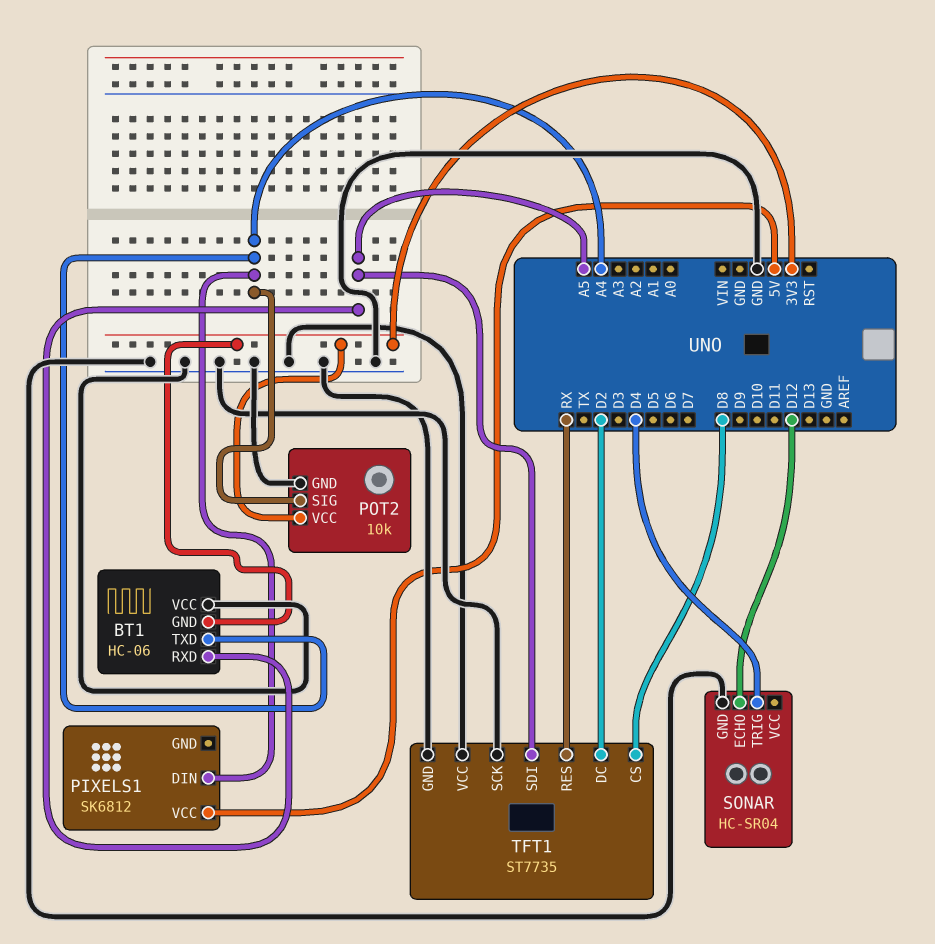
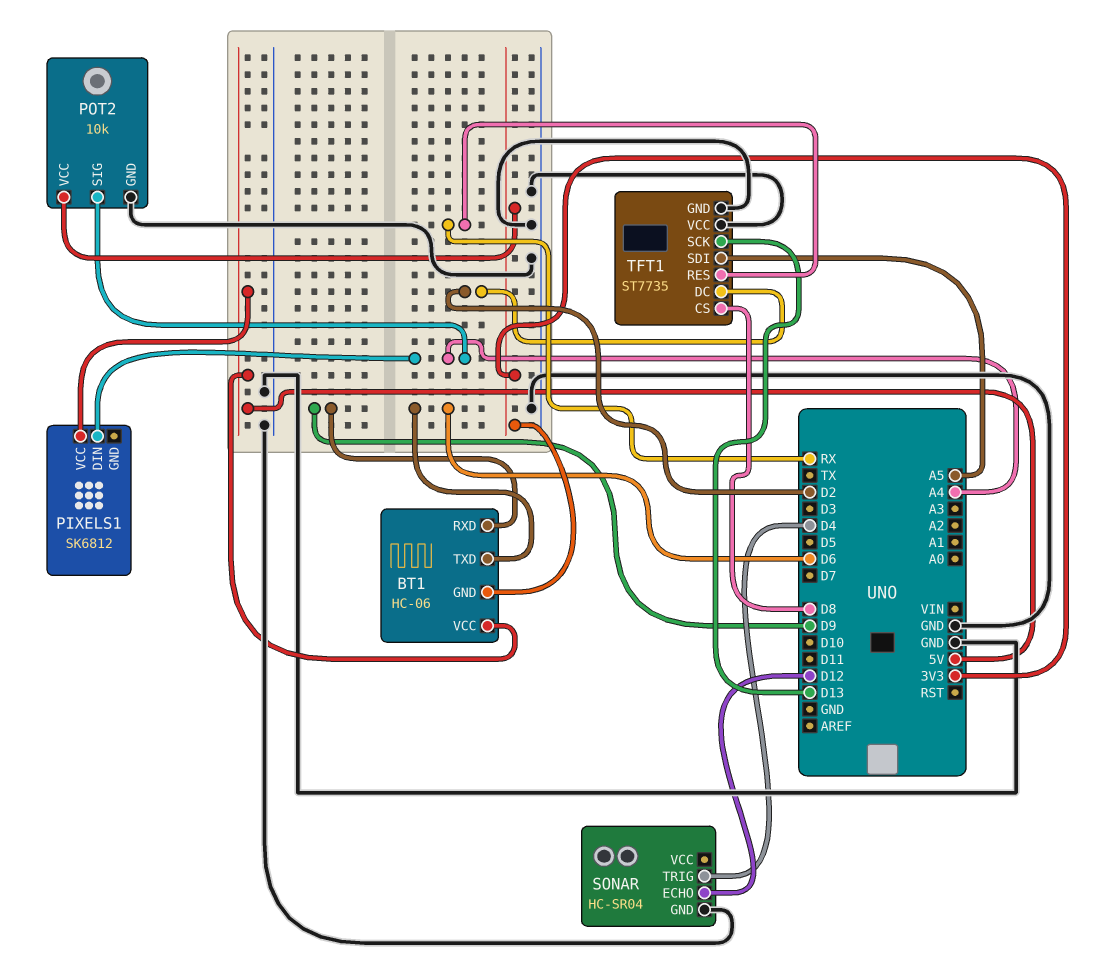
BT1 pin RXD: A5 -> D9
BT1 pin TXD: A4 -> D6
BT1 pin VCC: GND -> 5V
TFT1 pin SCK: GND -> D13

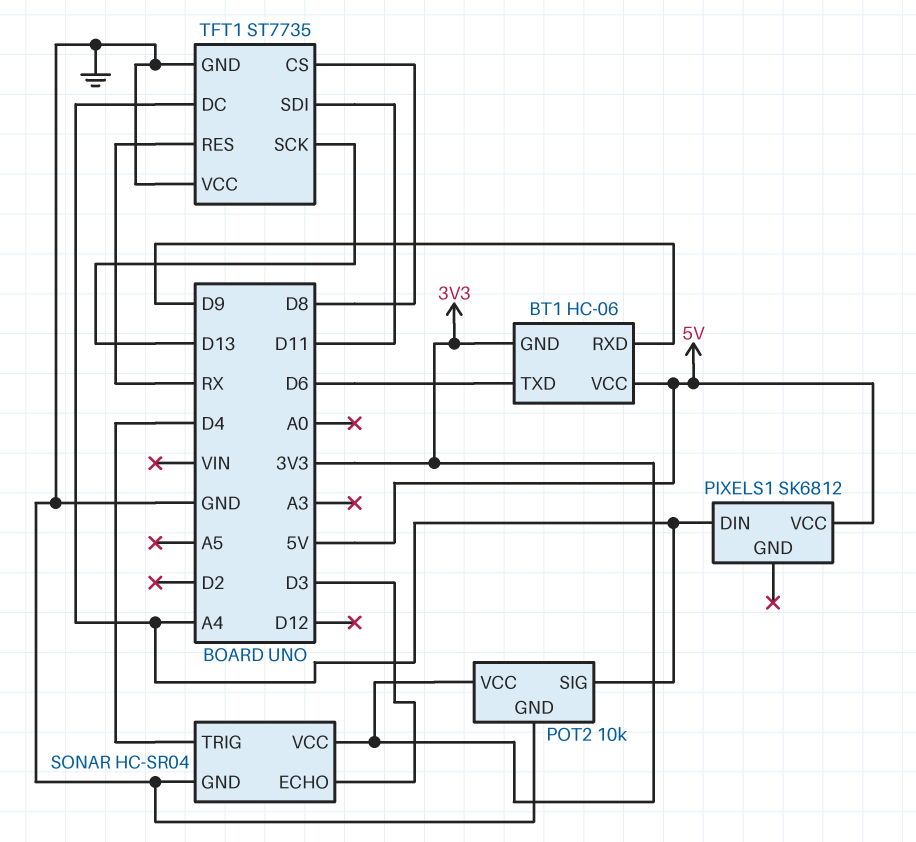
SONAR pin ECHO: D12 -> D3
SONAR pin VCC: none -> 3V3
TFT1 pin DC: D2 -> A4
TFT1 pin SDI: A5 -> D11

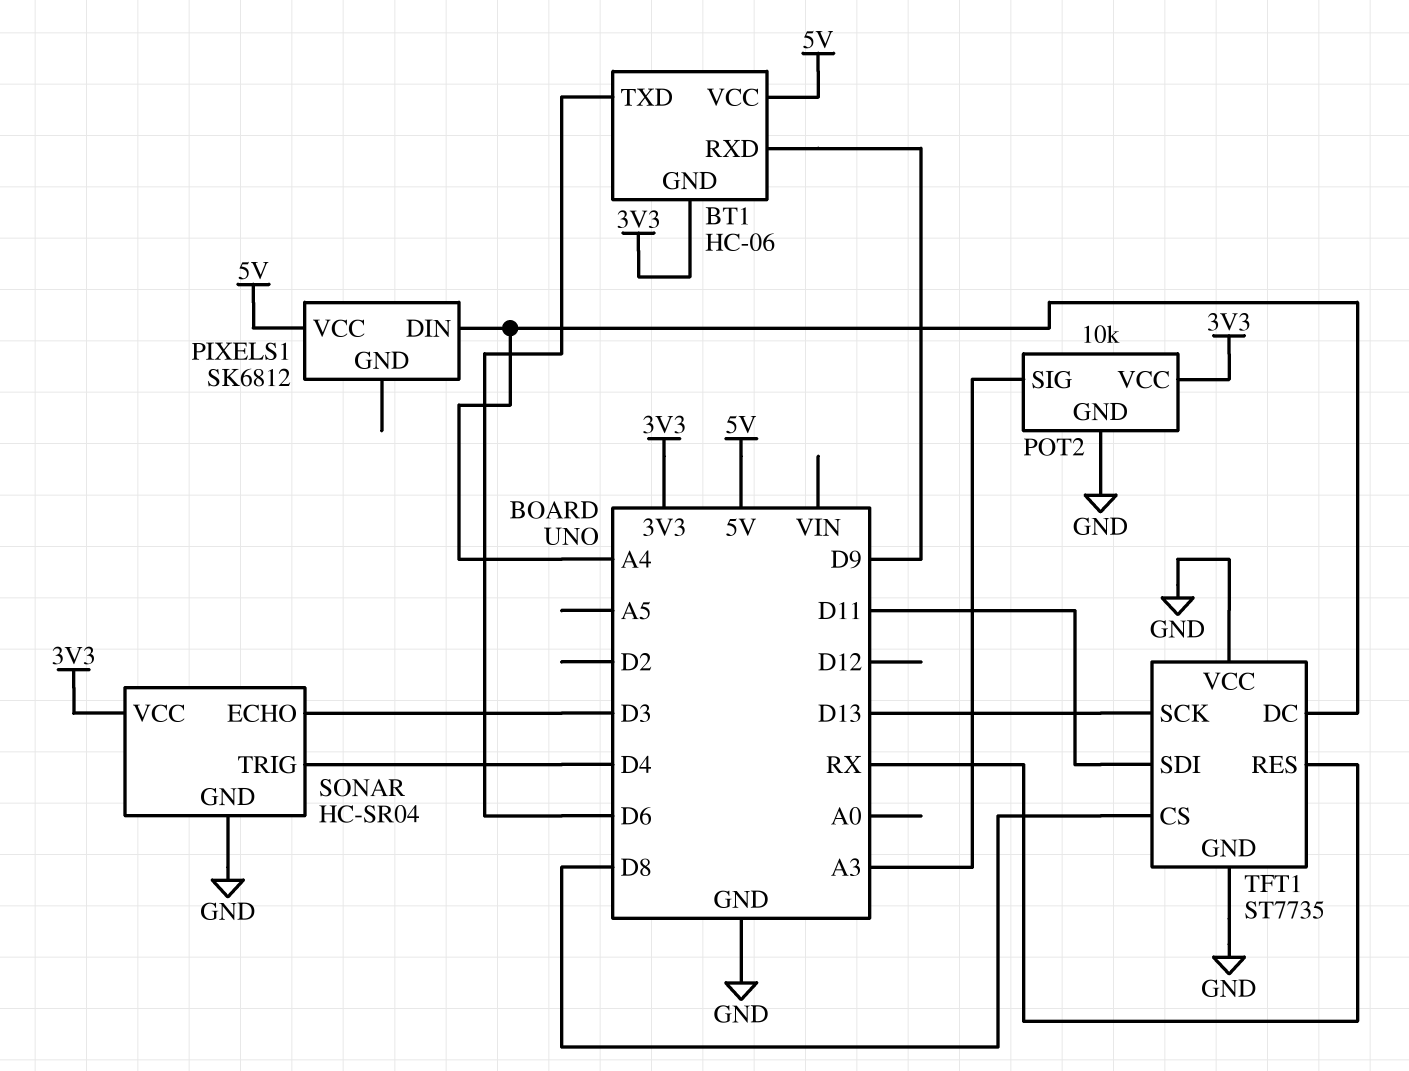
POT2 pin SIG: A4 -> A3

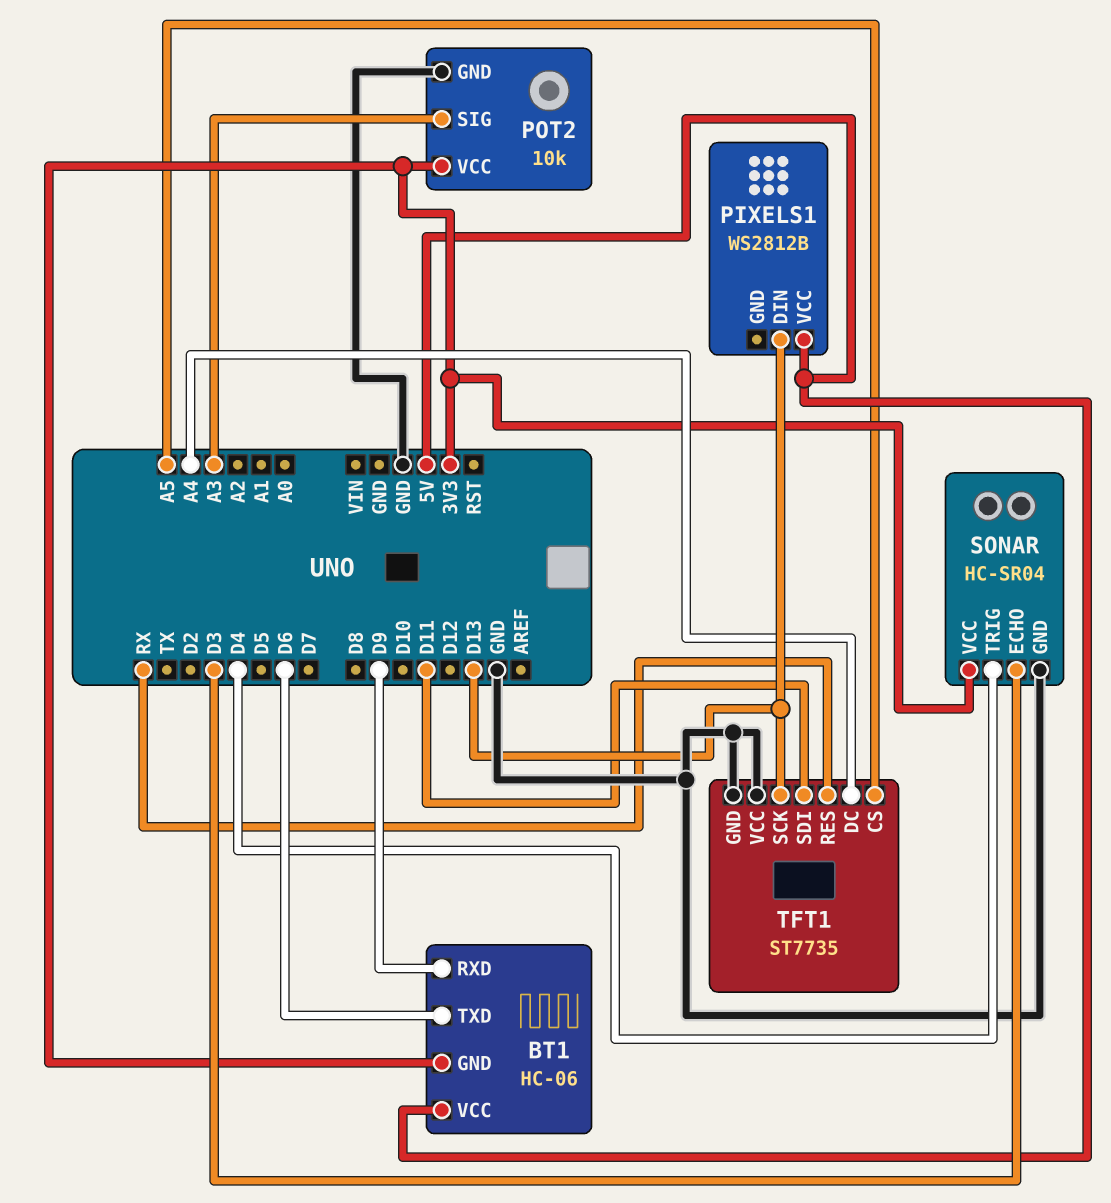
PIXELS1: SK6812 -> WS2812B
PIXELS1 pin DIN: A4 -> D13
TFT1 pin CS: D8 -> A5

